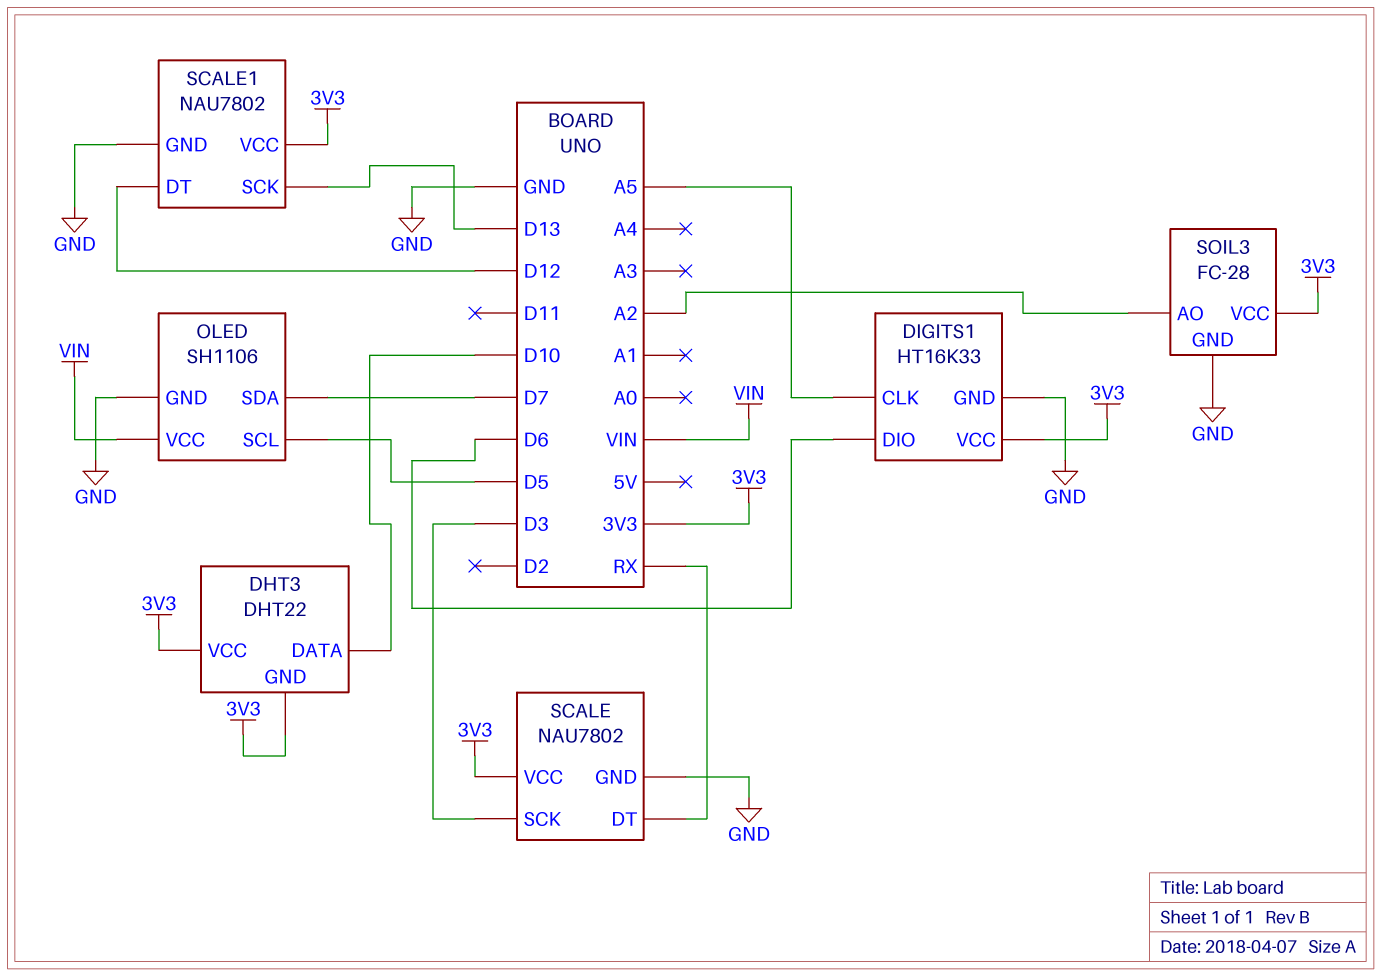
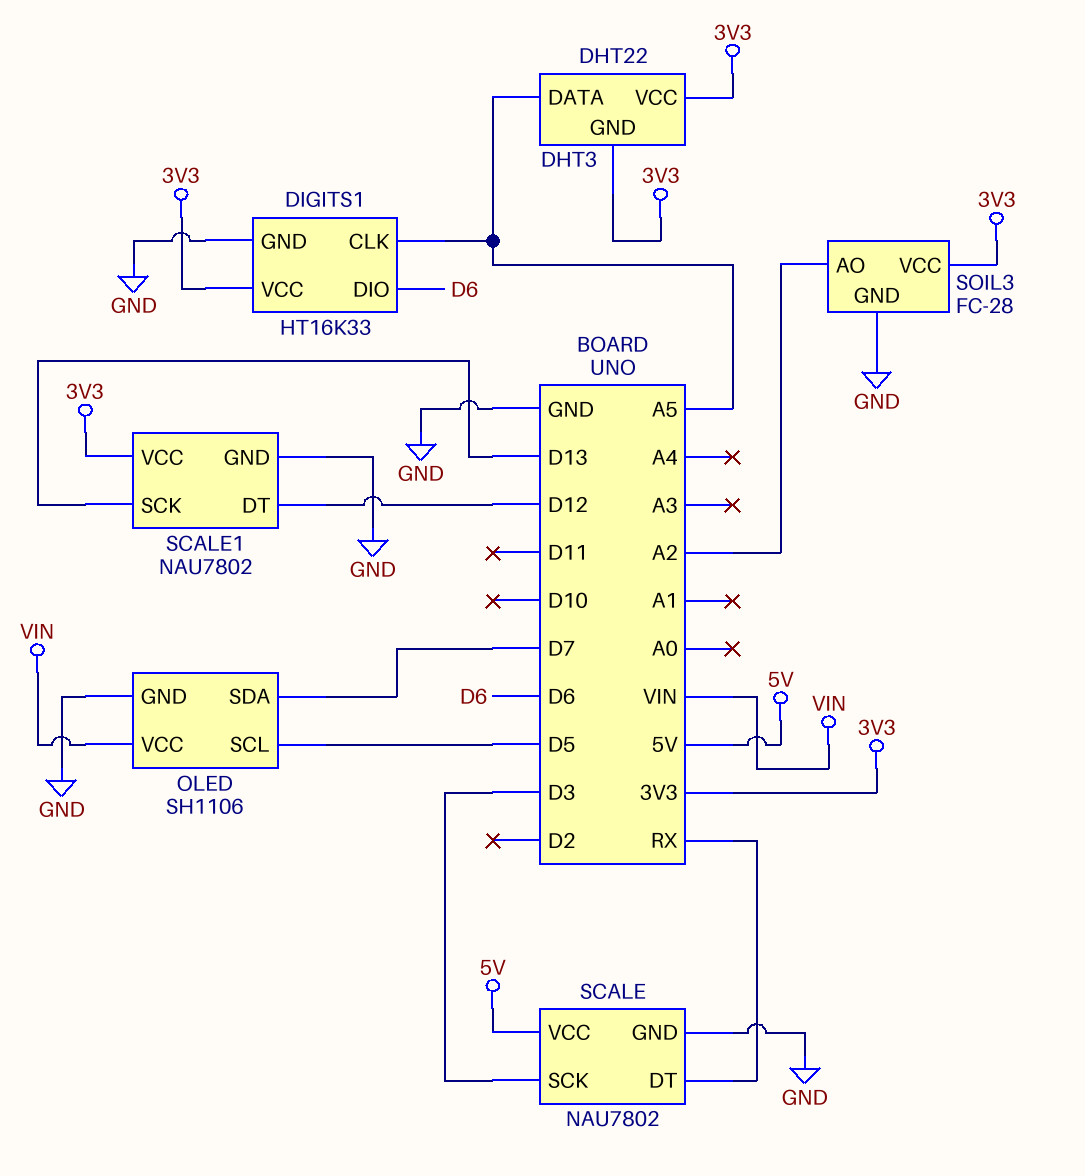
DHT3 pin DATA: D10 -> A5
SCALE pin VCC: 3V3 -> 5V

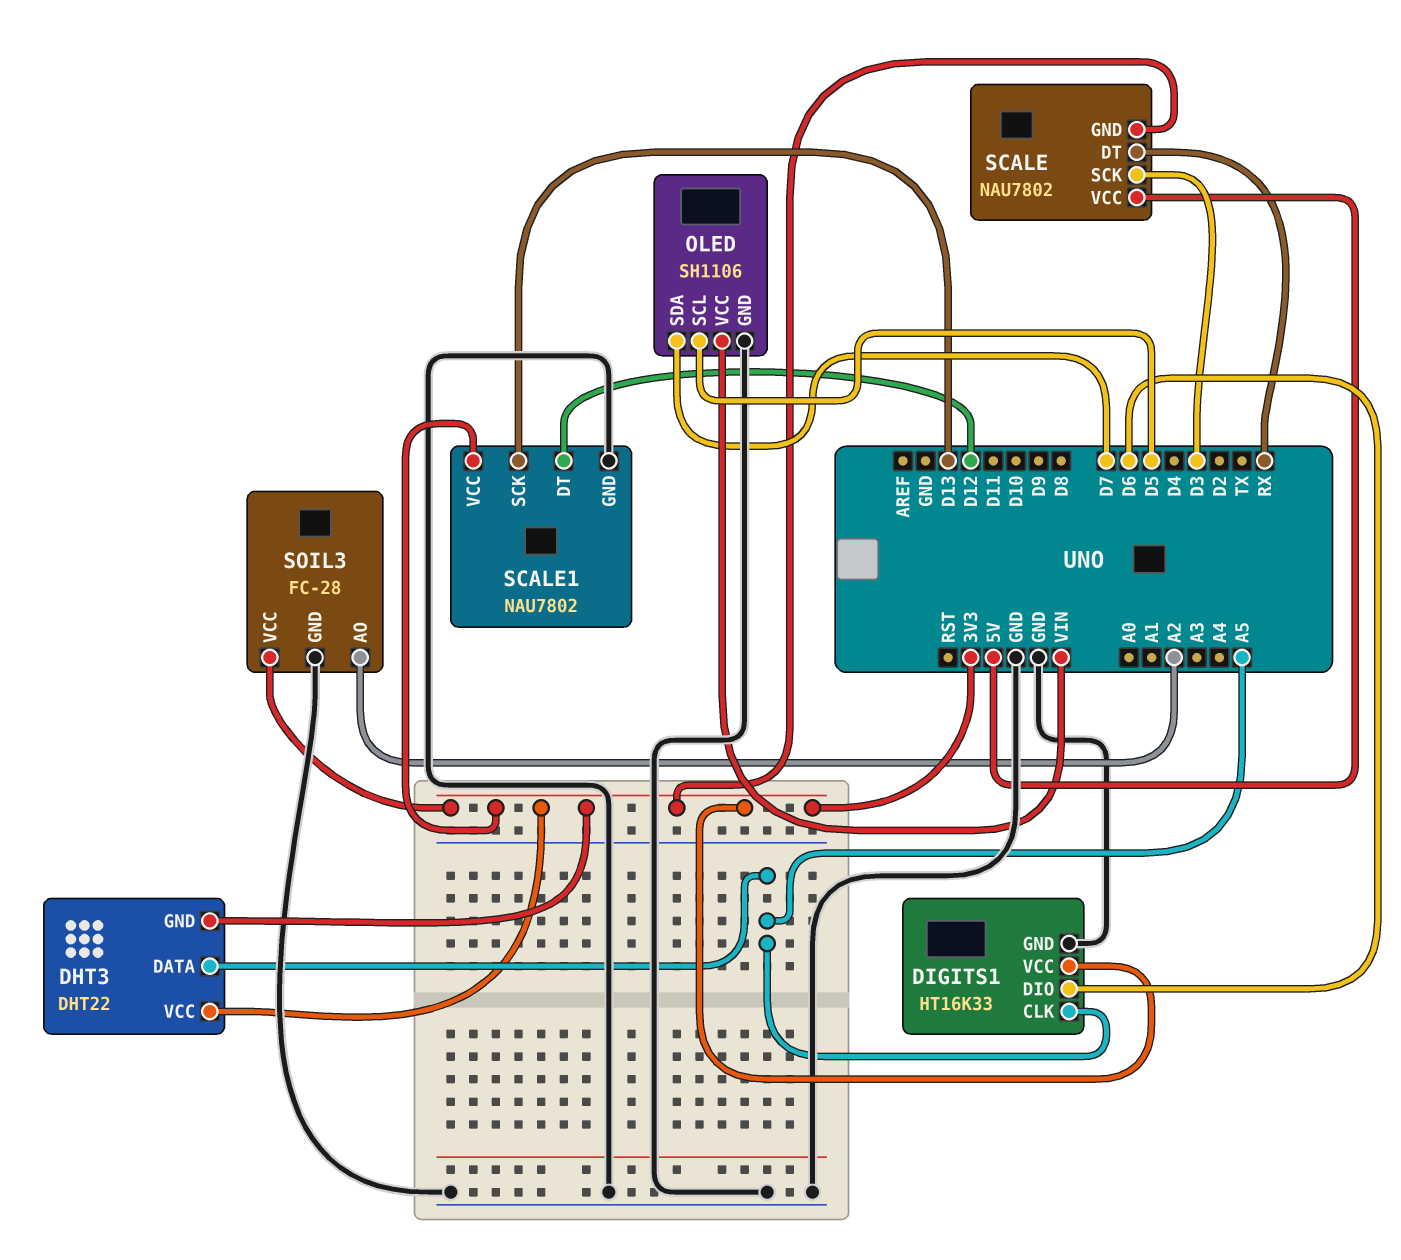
SCALE pin GND: GND -> 3V3

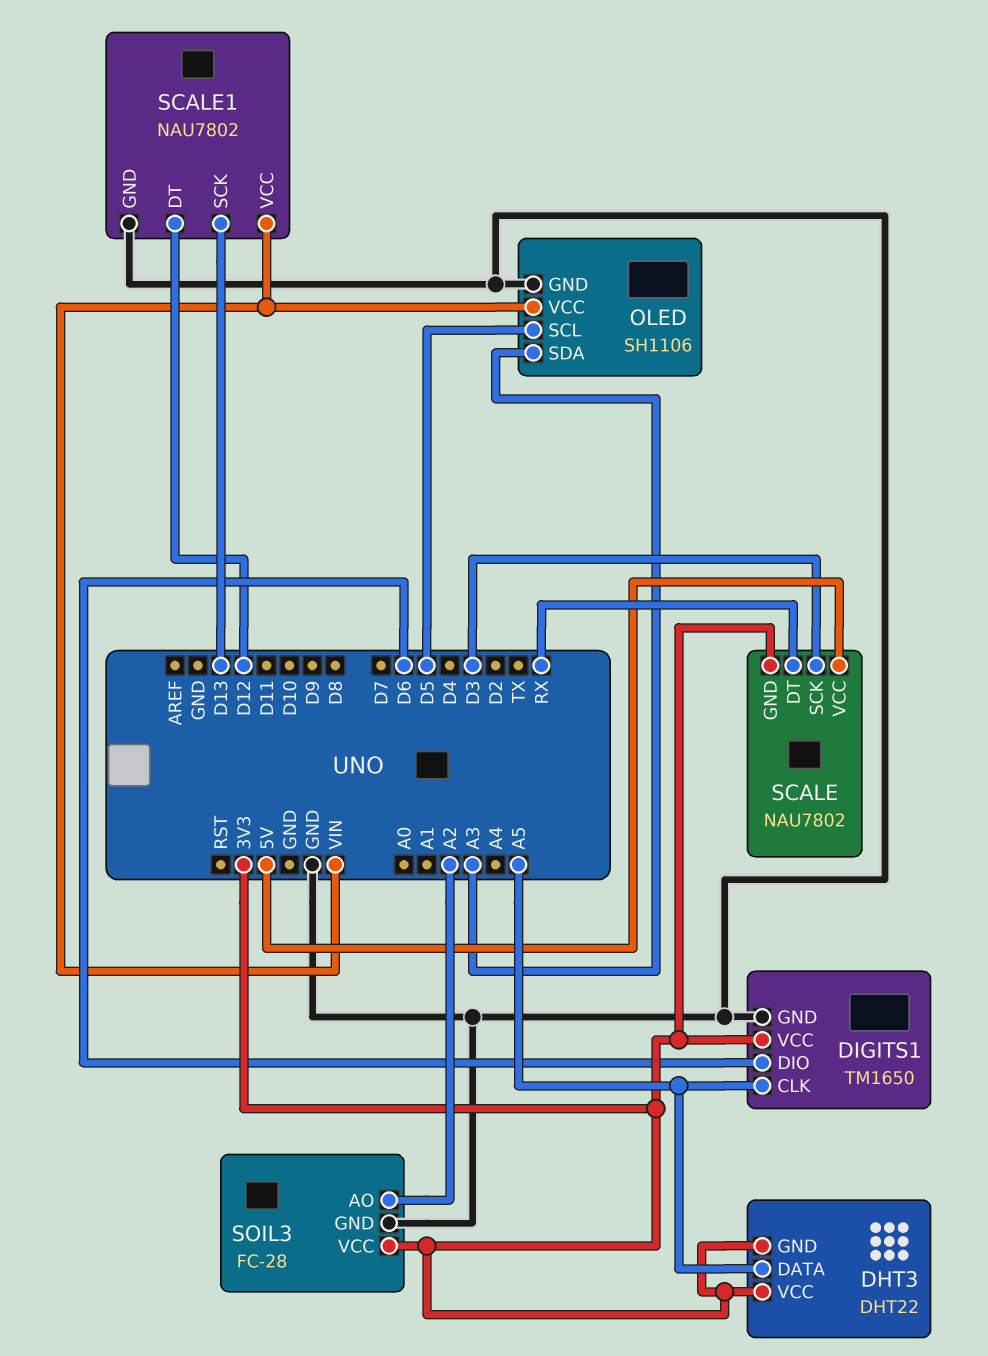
DIGITS1: HT16K33 -> TM1650
OLED pin SDA: D7 -> A3
SCALE1 pin VCC: 3V3 -> VIN

